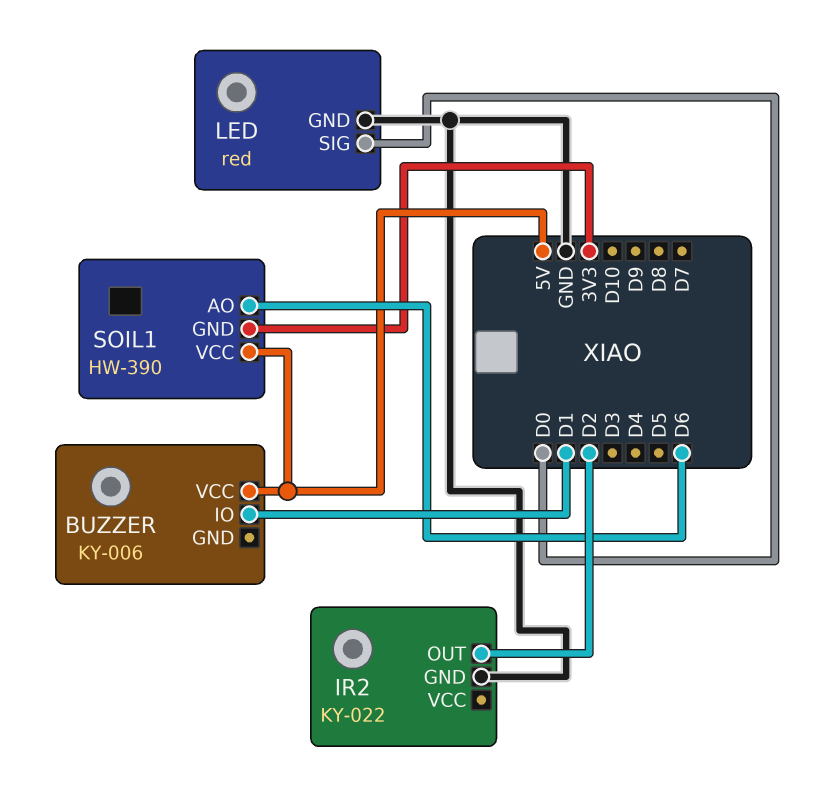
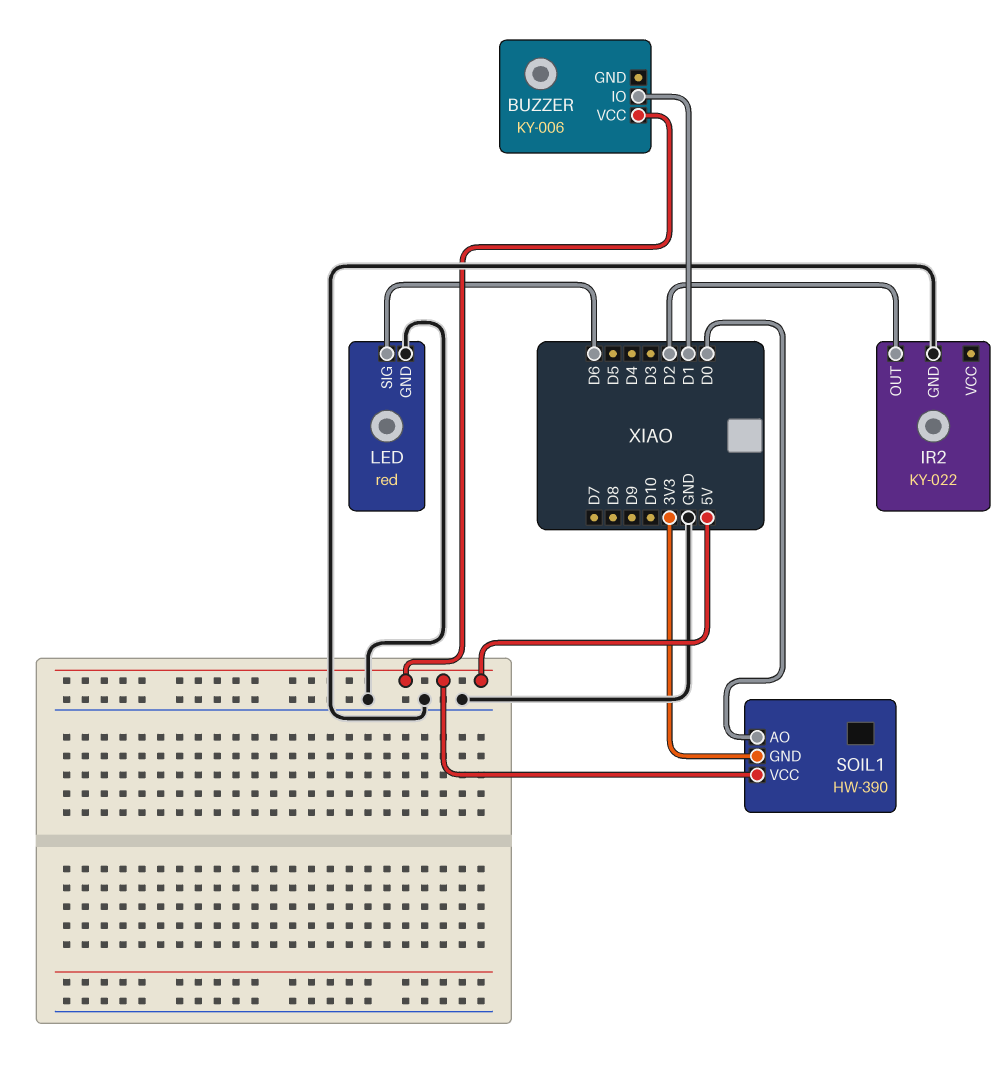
LED pin SIG: D0 -> D6
SOIL1 pin AO: D6 -> D0

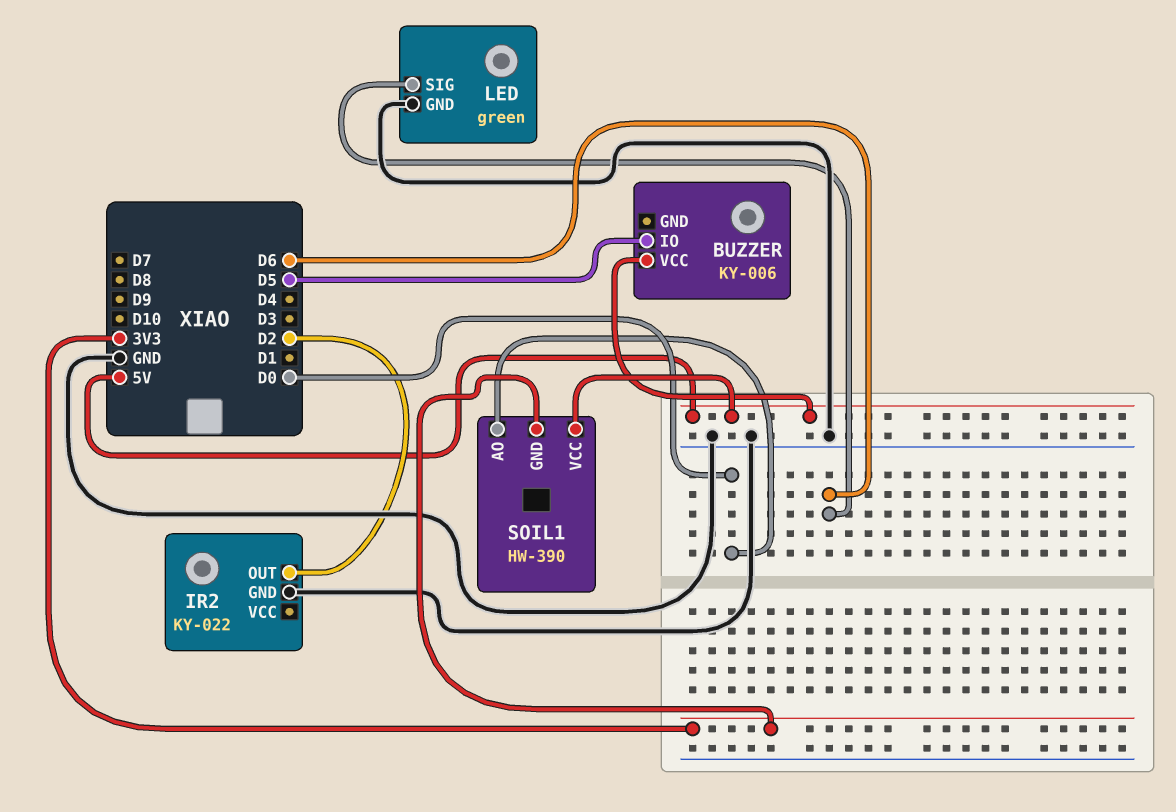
BUZZER pin IO: D1 -> D5
LED: red -> green

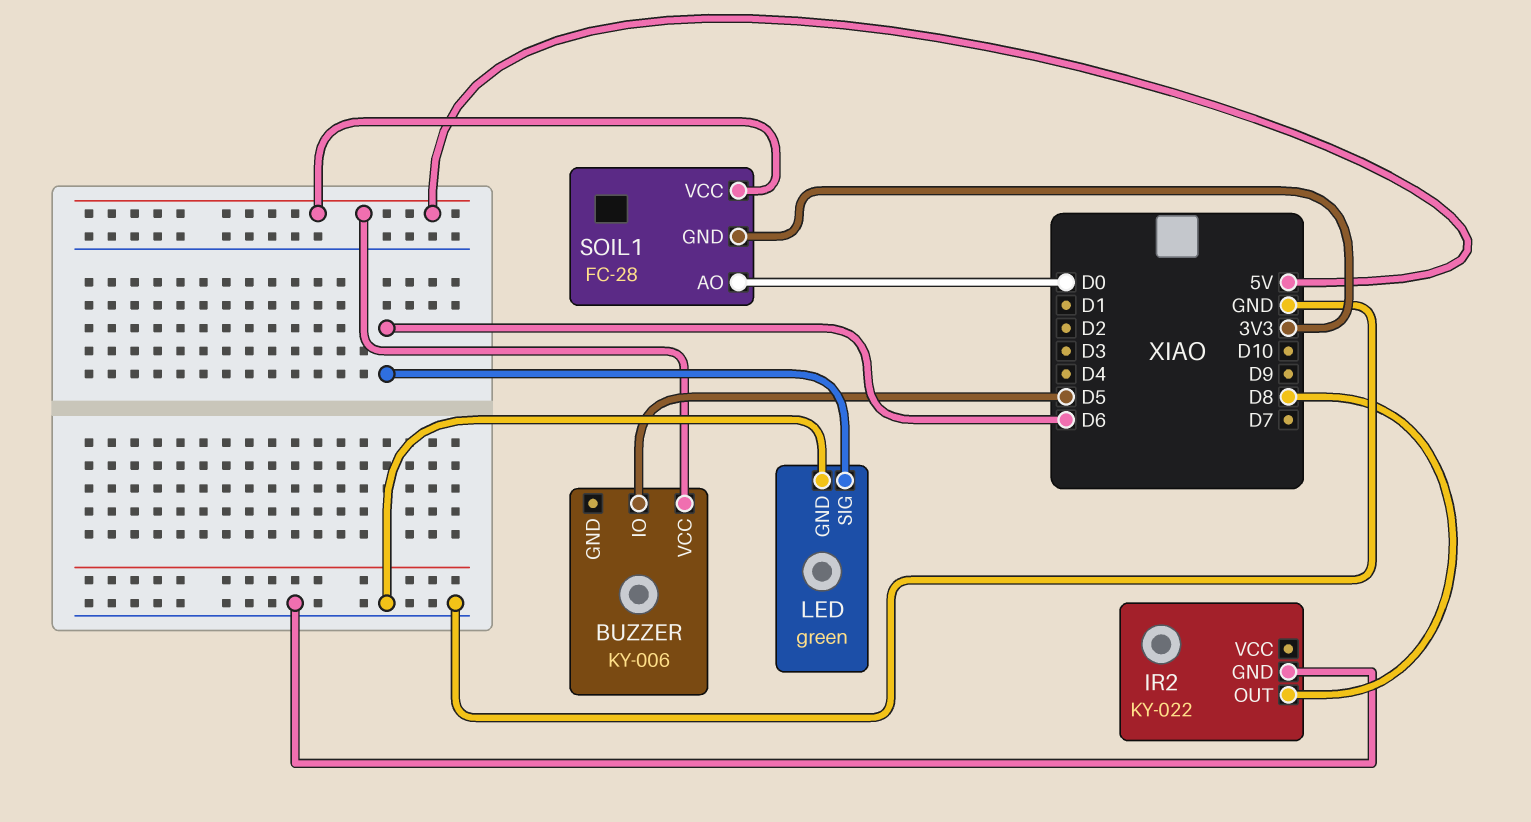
IR2 pin OUT: D2 -> D8
SOIL1: HW-390 -> FC-28

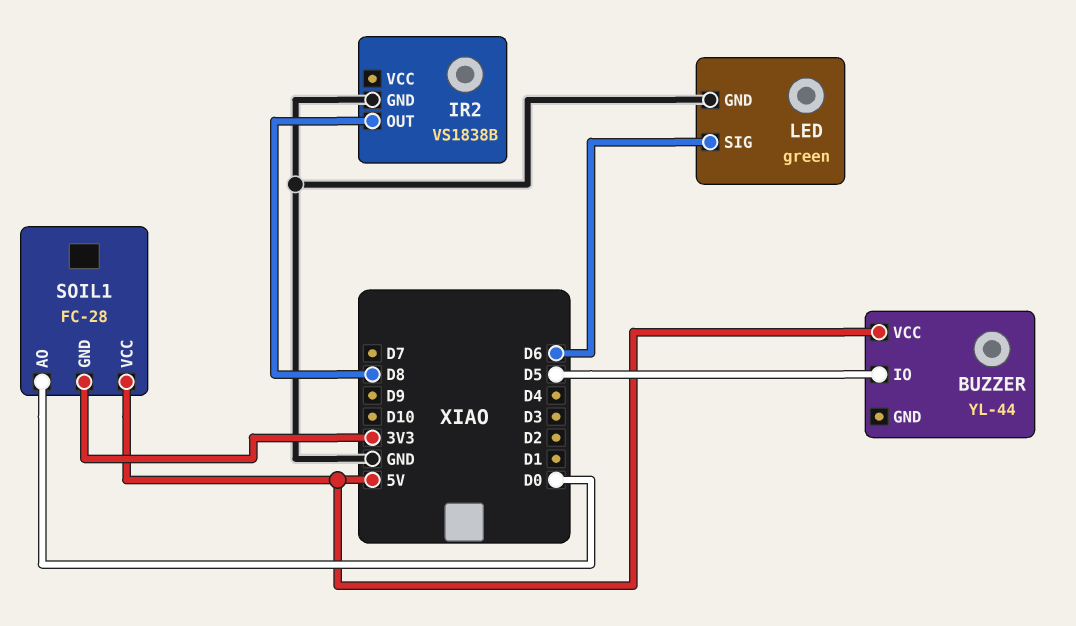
BUZZER: KY-006 -> YL-44
IR2: KY-022 -> VS1838B

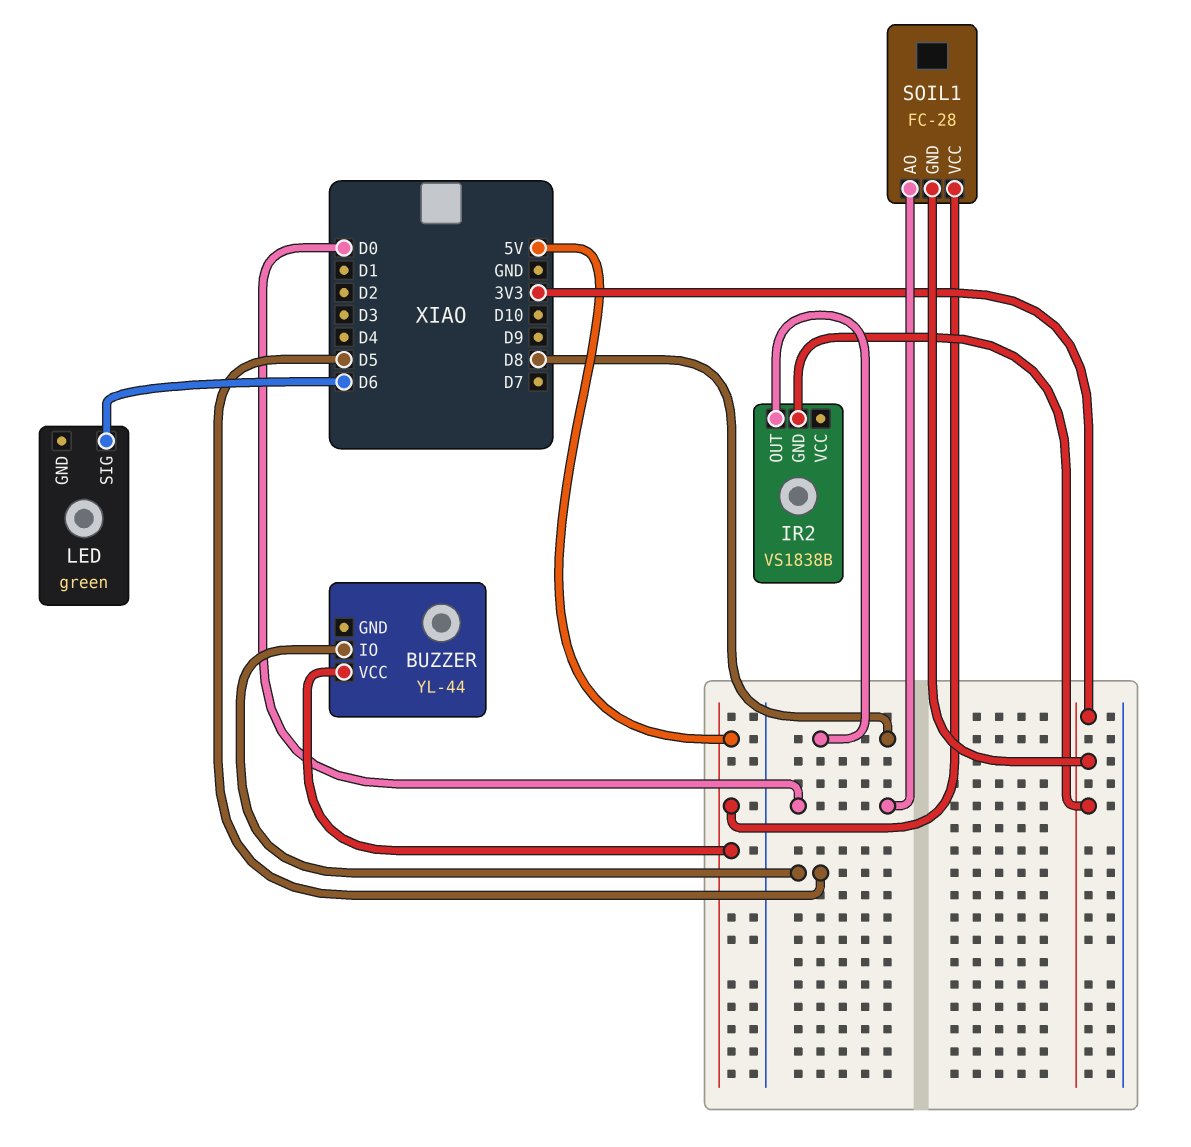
IR2 pin GND: GND -> 3V3
LED pin GND: GND -> none

